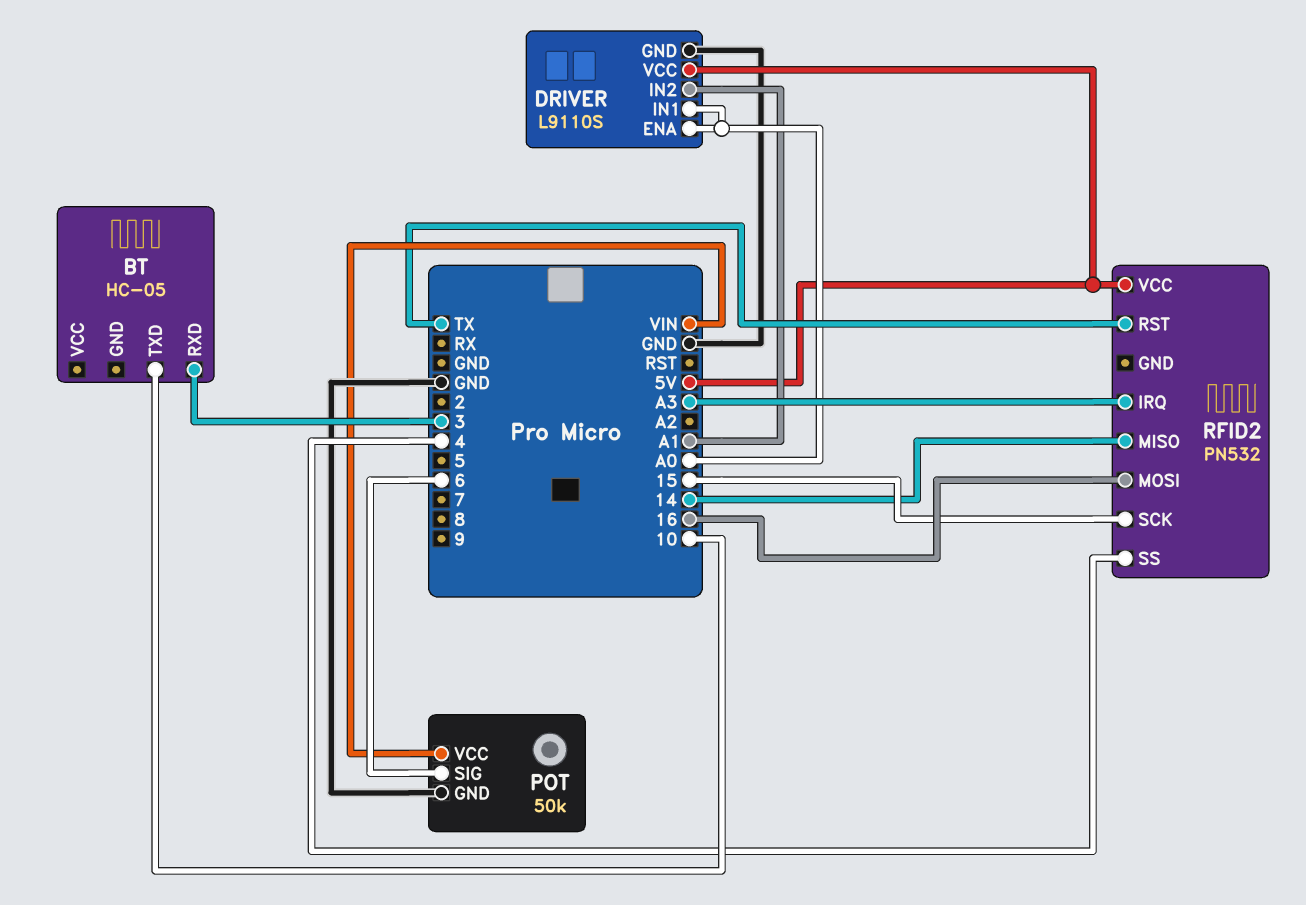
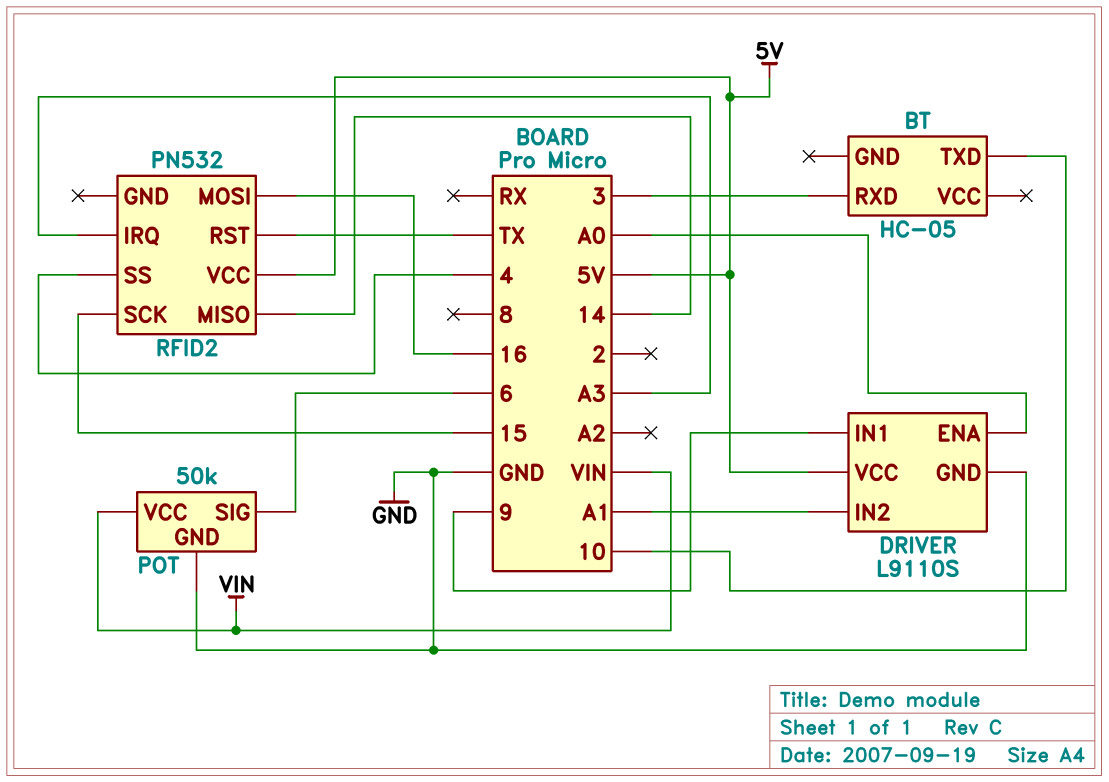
DRIVER pin IN1: A0 -> 9

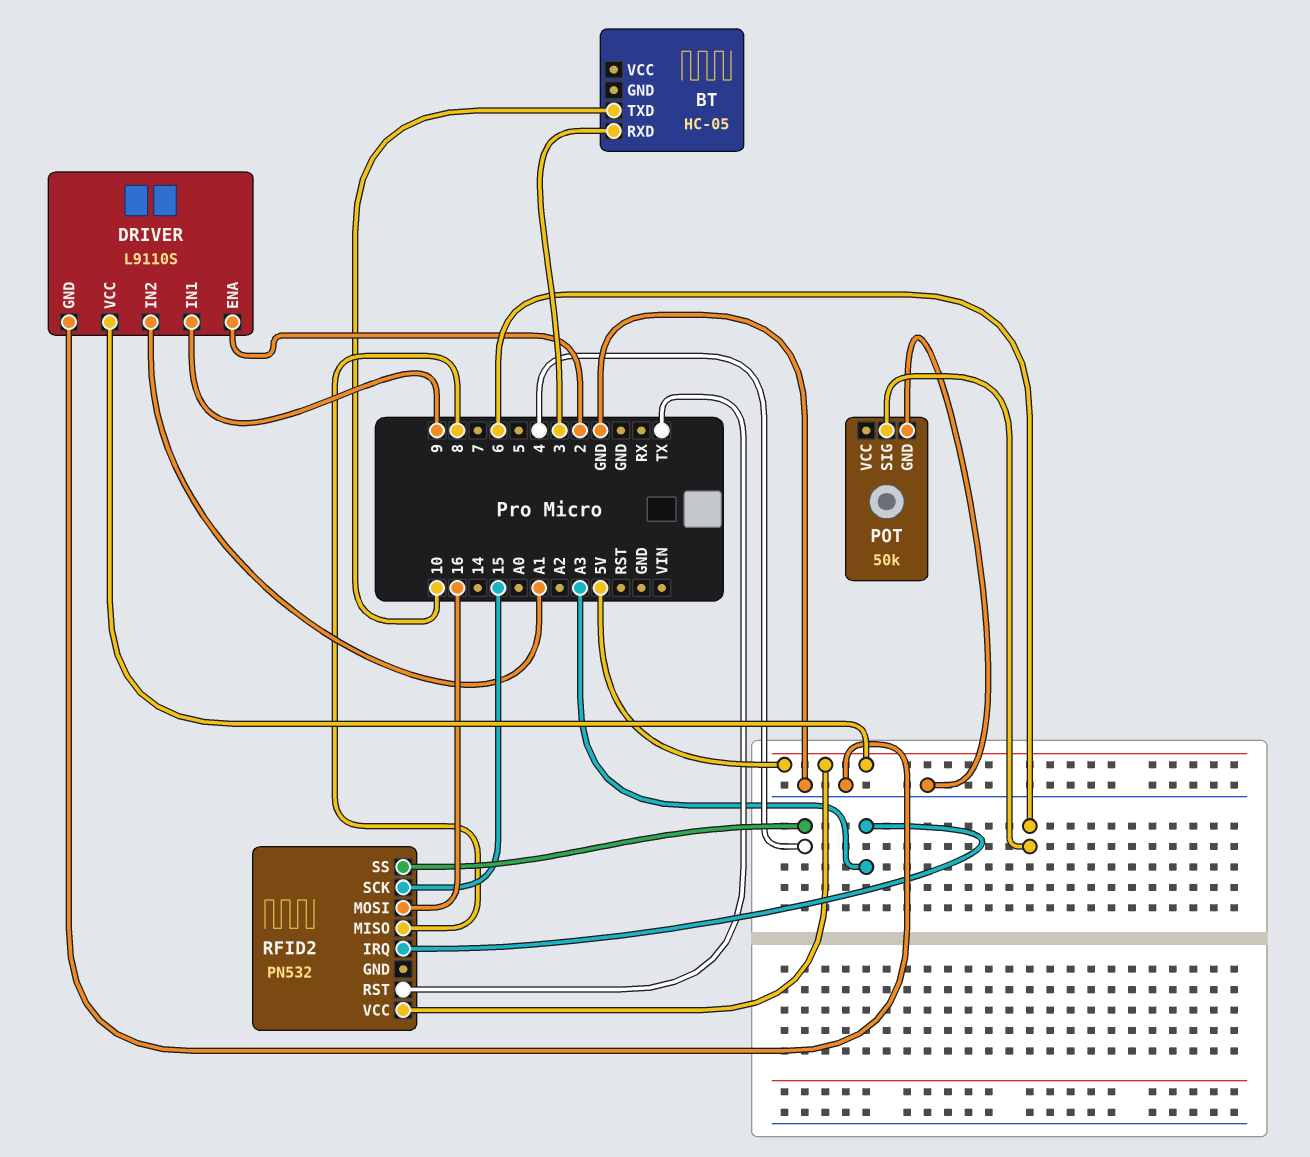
DRIVER pin ENA: A0 -> 2
POT pin VCC: VIN -> none
RFID2 pin MISO: 14 -> 8

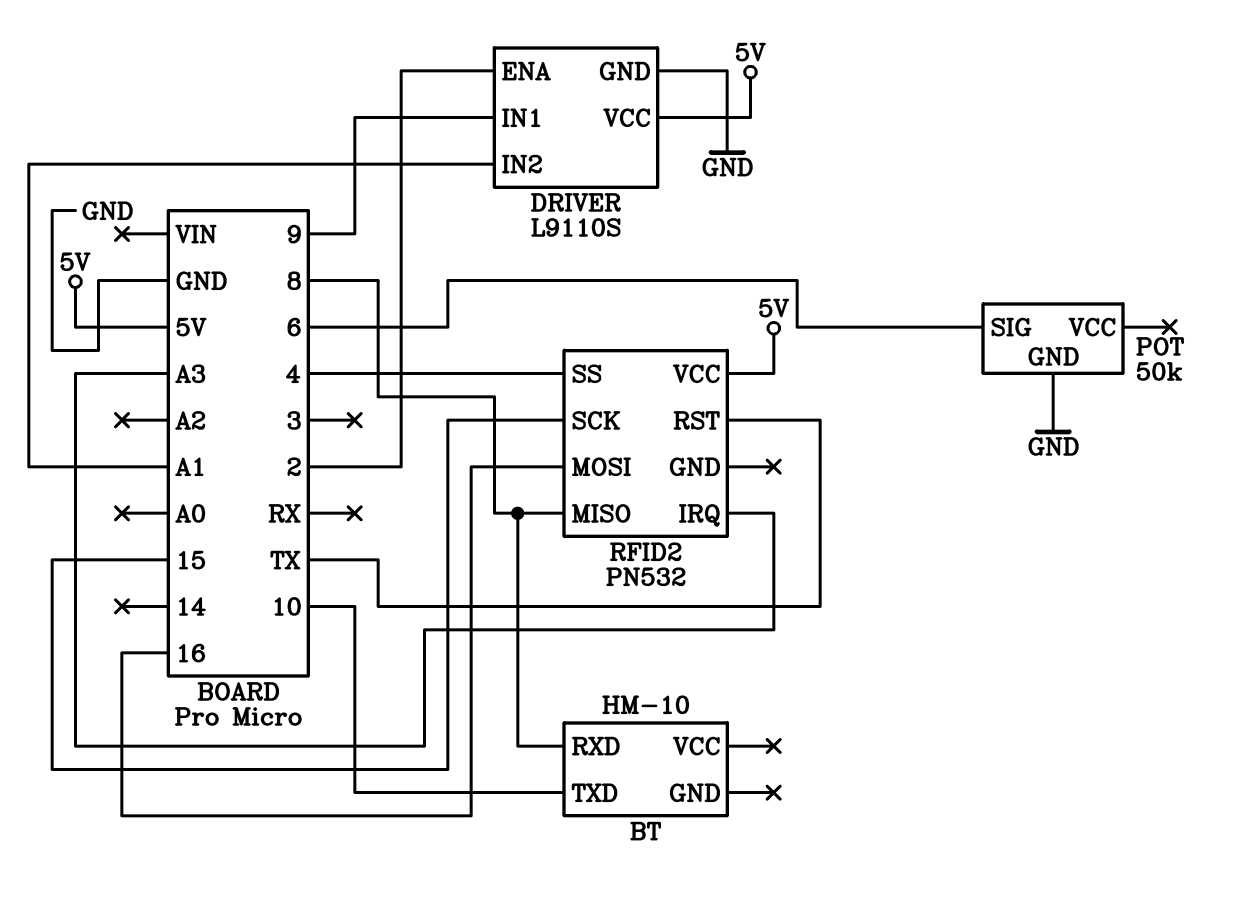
BT: HC-05 -> HM-10
BT pin RXD: 3 -> 8

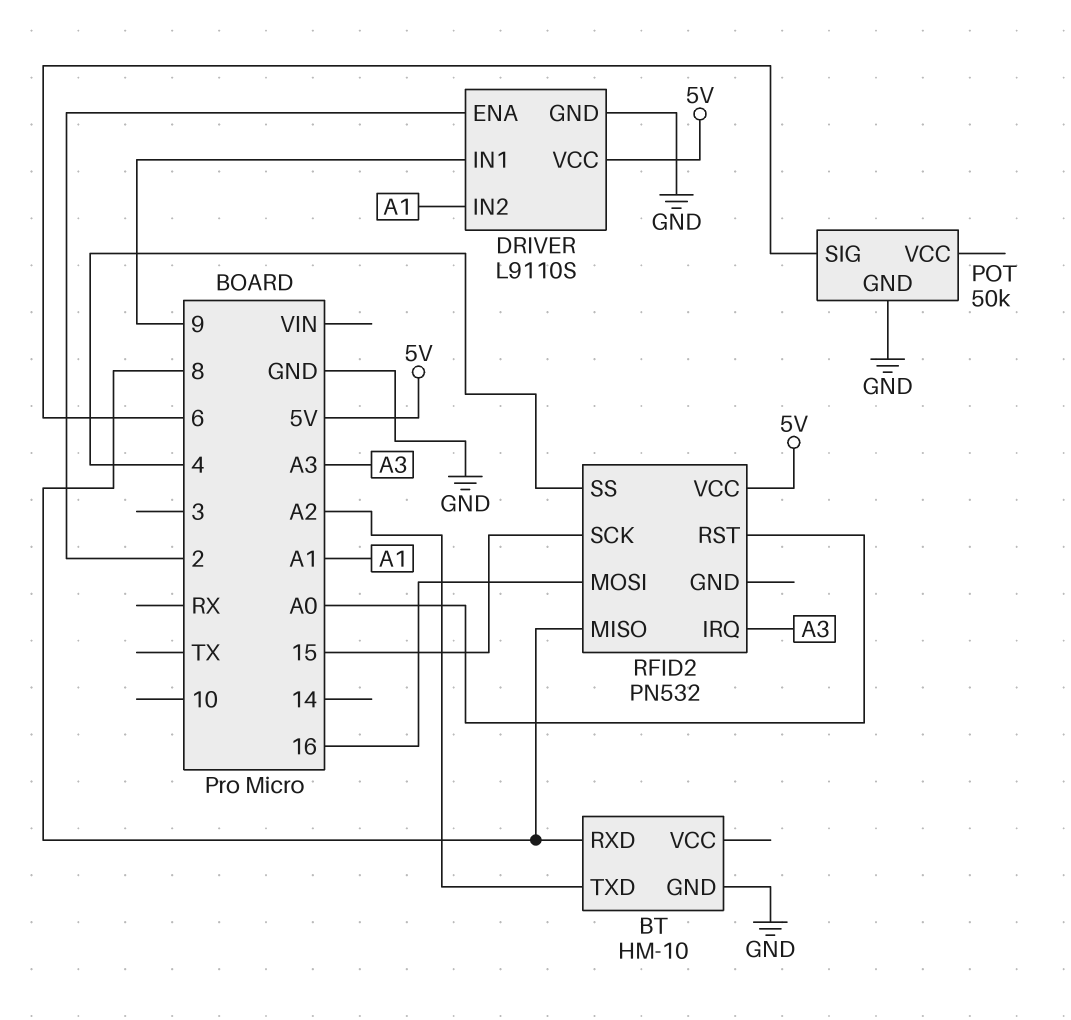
BT pin GND: none -> GND
BT pin TXD: 10 -> A2
RFID2 pin RST: TX -> A0

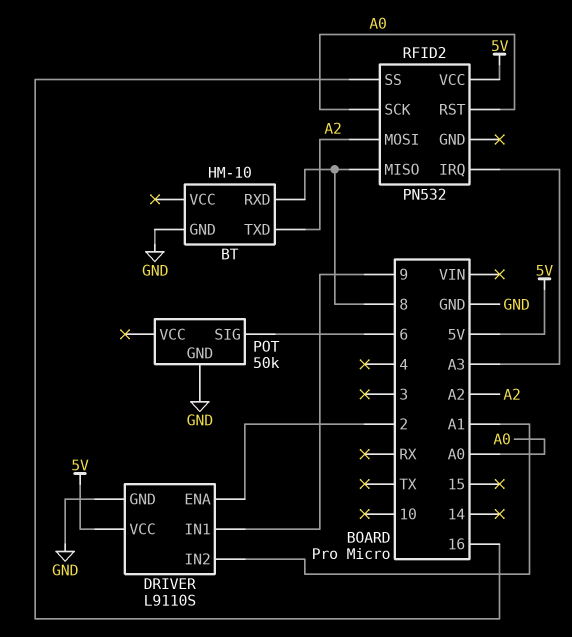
RFID2 pin MOSI: 16 -> A2
RFID2 pin SCK: 15 -> A0
RFID2 pin SS: 4 -> 16

